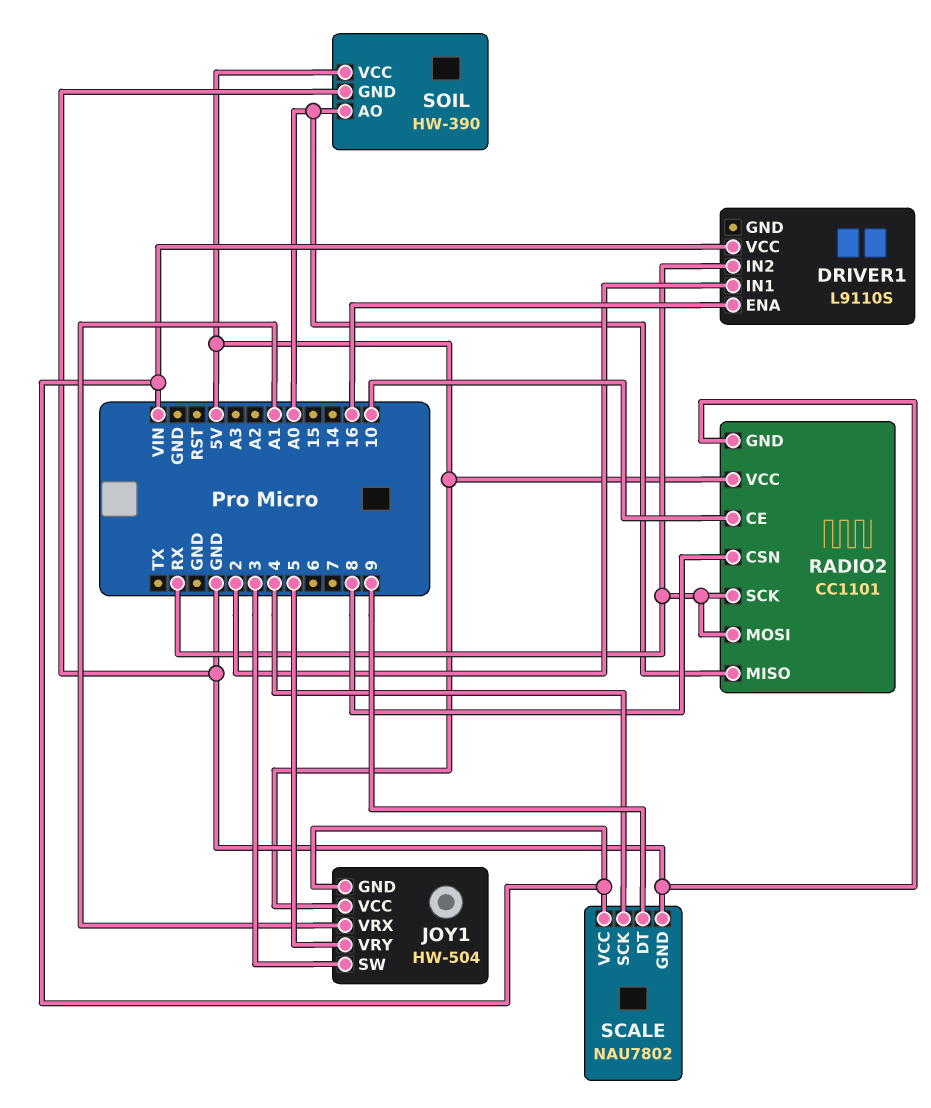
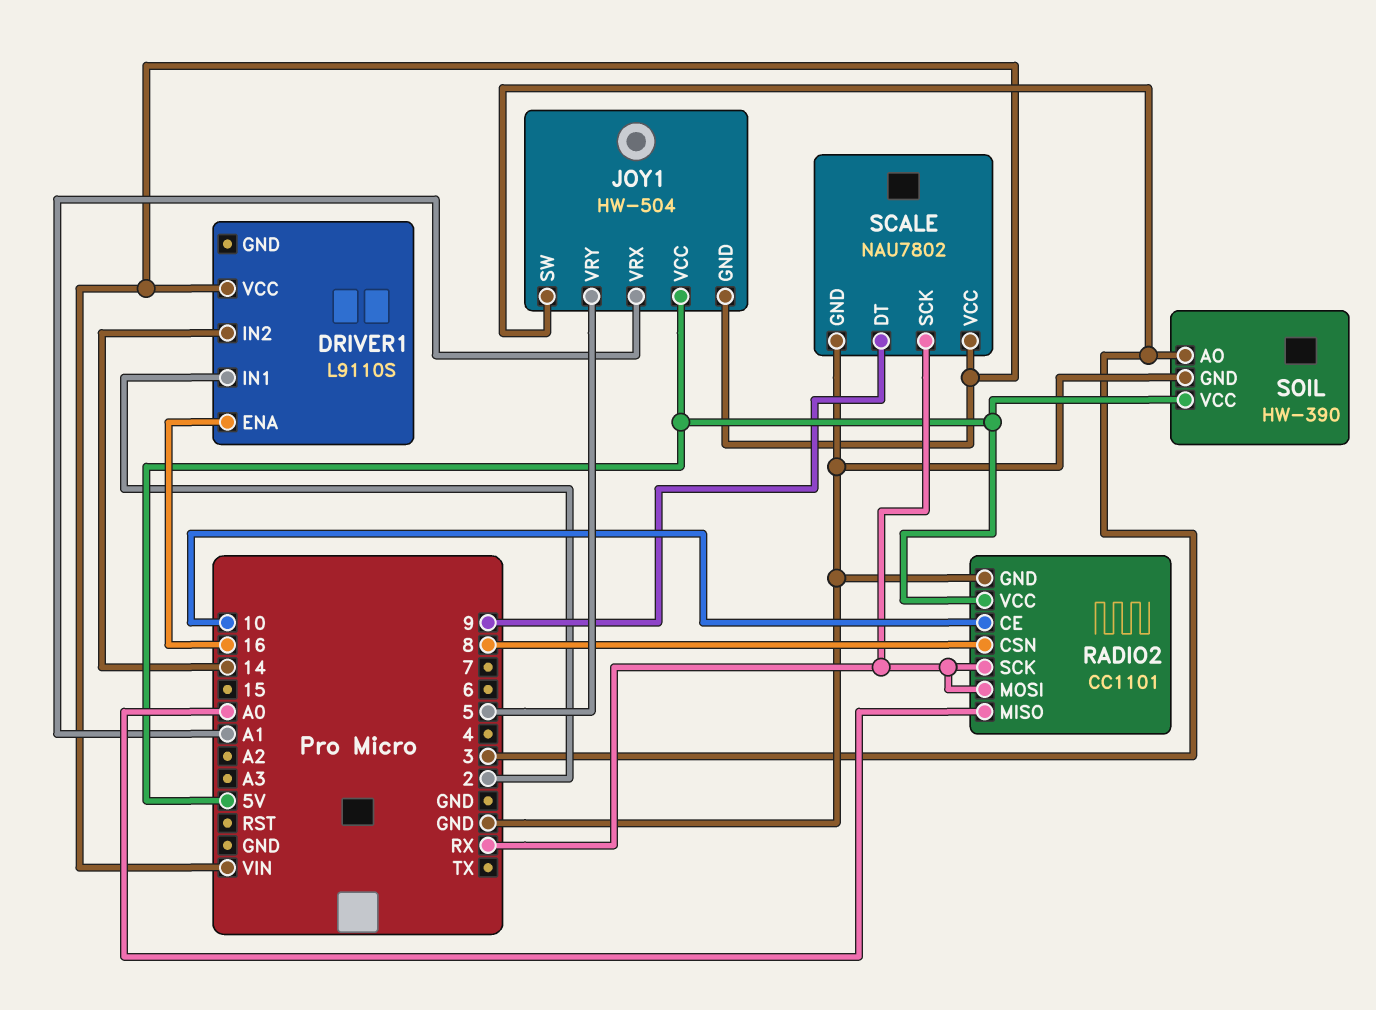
DRIVER1 pin IN2: RX -> 14
SCALE pin SCK: 4 -> RX
SOIL pin AO: A0 -> 3

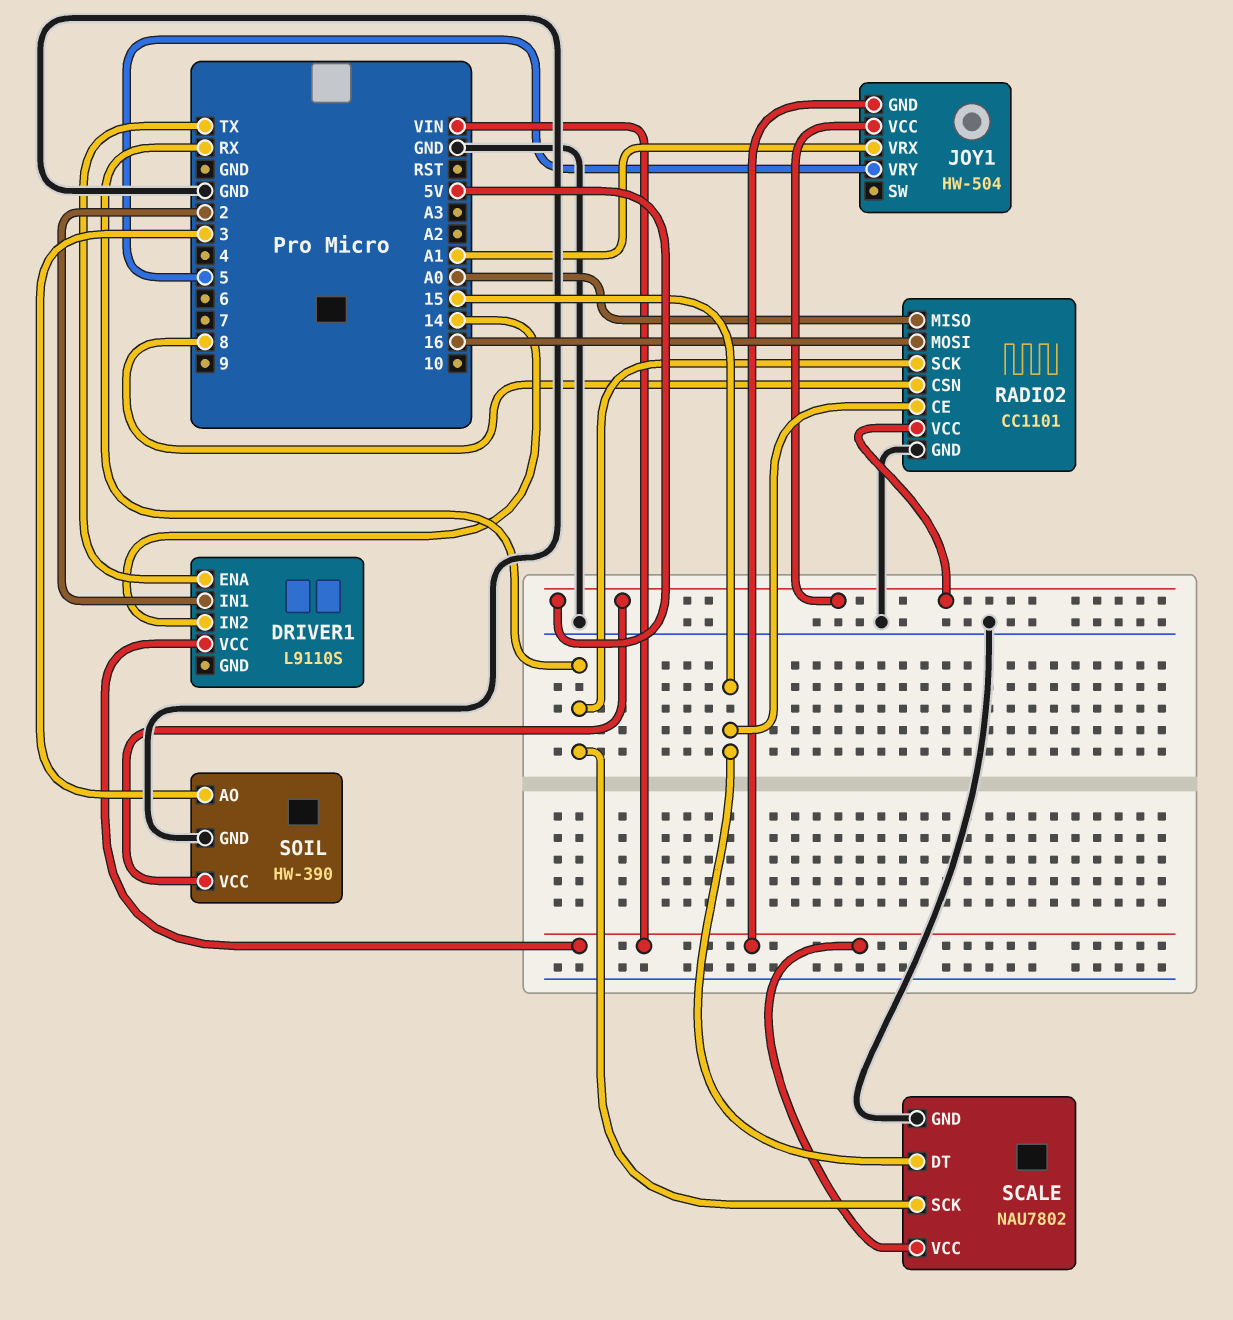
DRIVER1 pin ENA: 16 -> TX
JOY1 pin SW: 3 -> none
RADIO2 pin CE: 10 -> 15
RADIO2 pin MOSI: RX -> 16
SCALE pin DT: 9 -> 15

